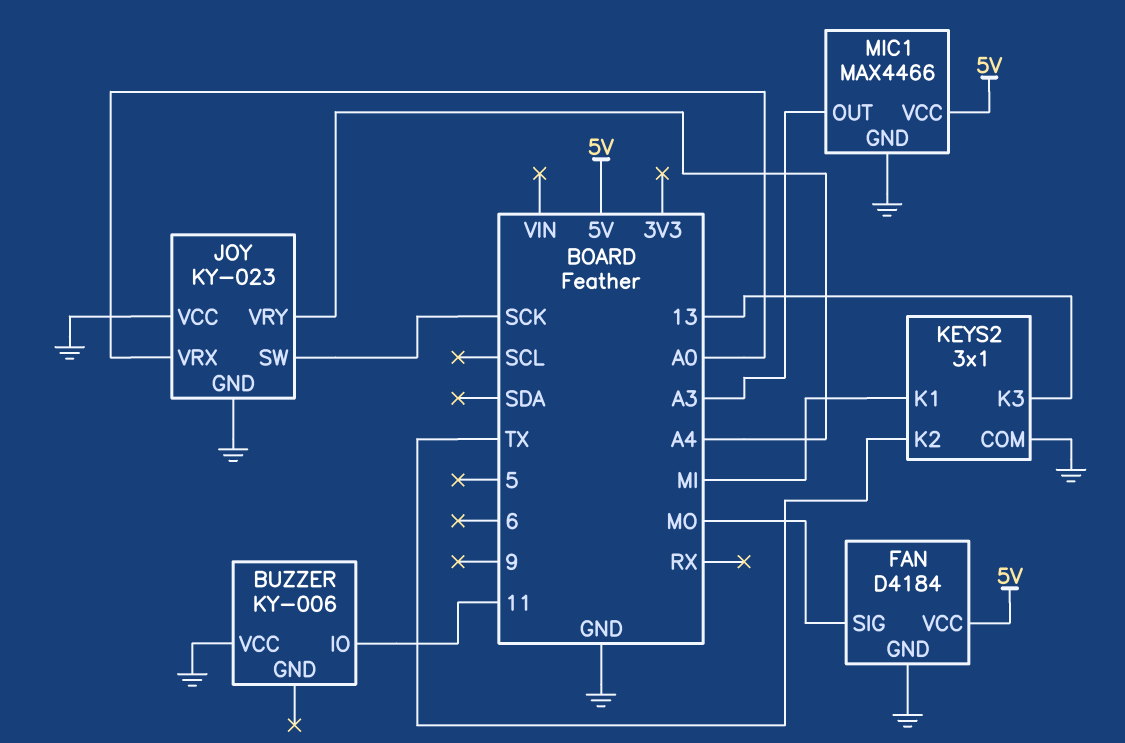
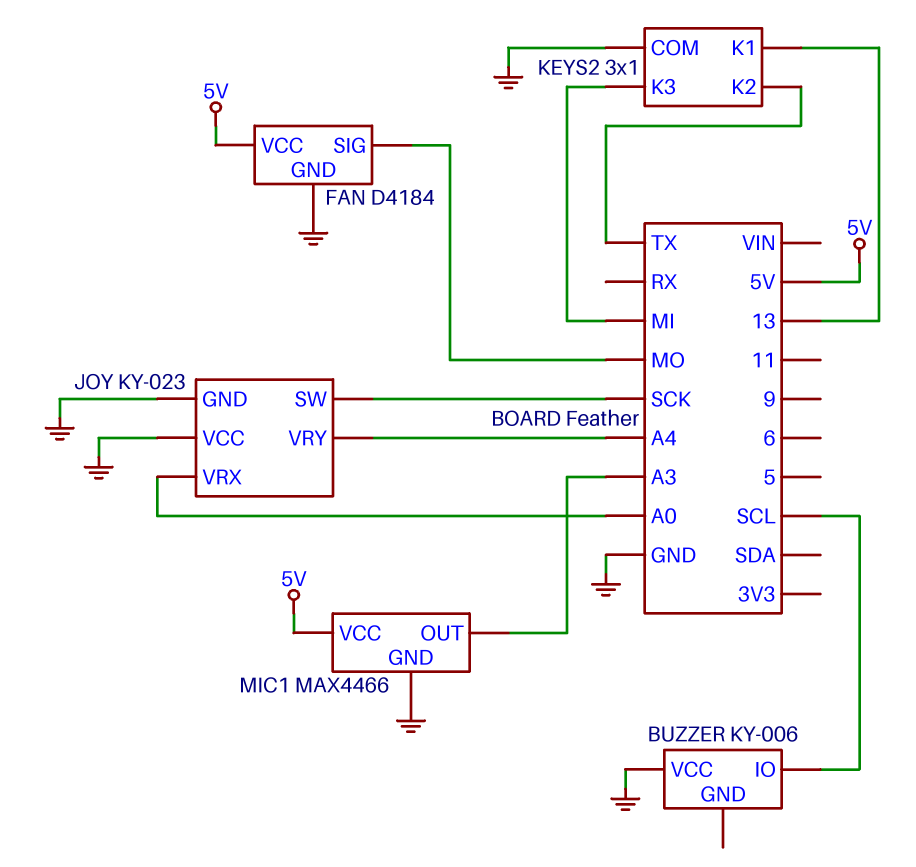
BUZZER pin IO: 11 -> SCL
KEYS2 pin K1: MI -> 13
KEYS2 pin K3: 13 -> MI

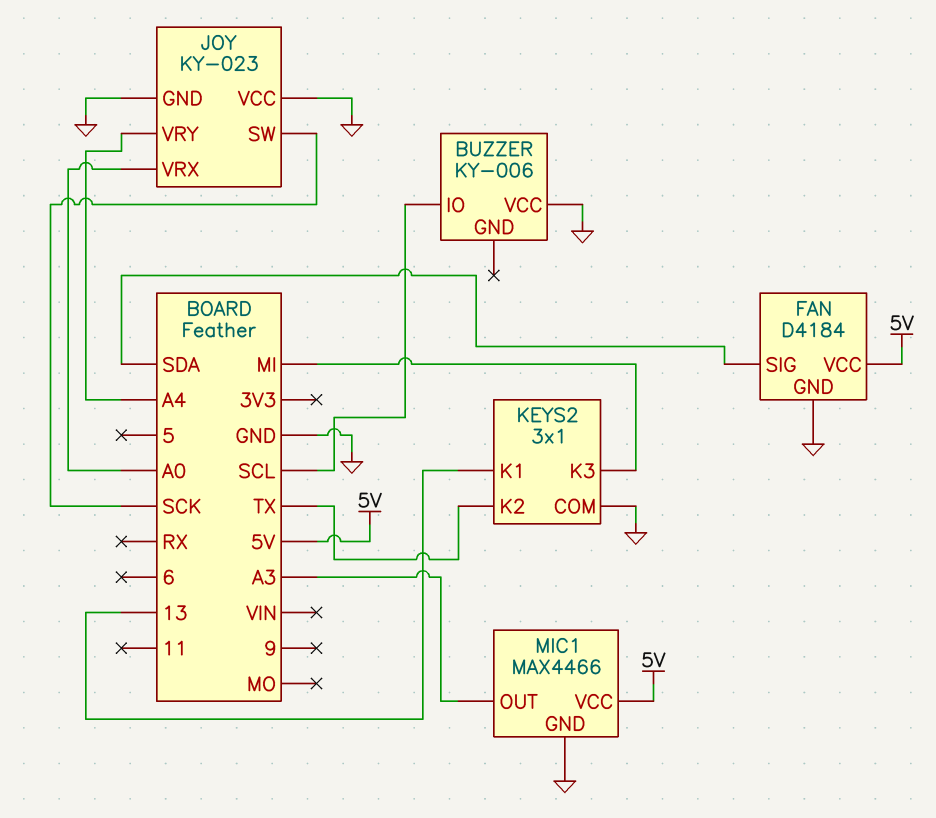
FAN pin SIG: MO -> SDA

